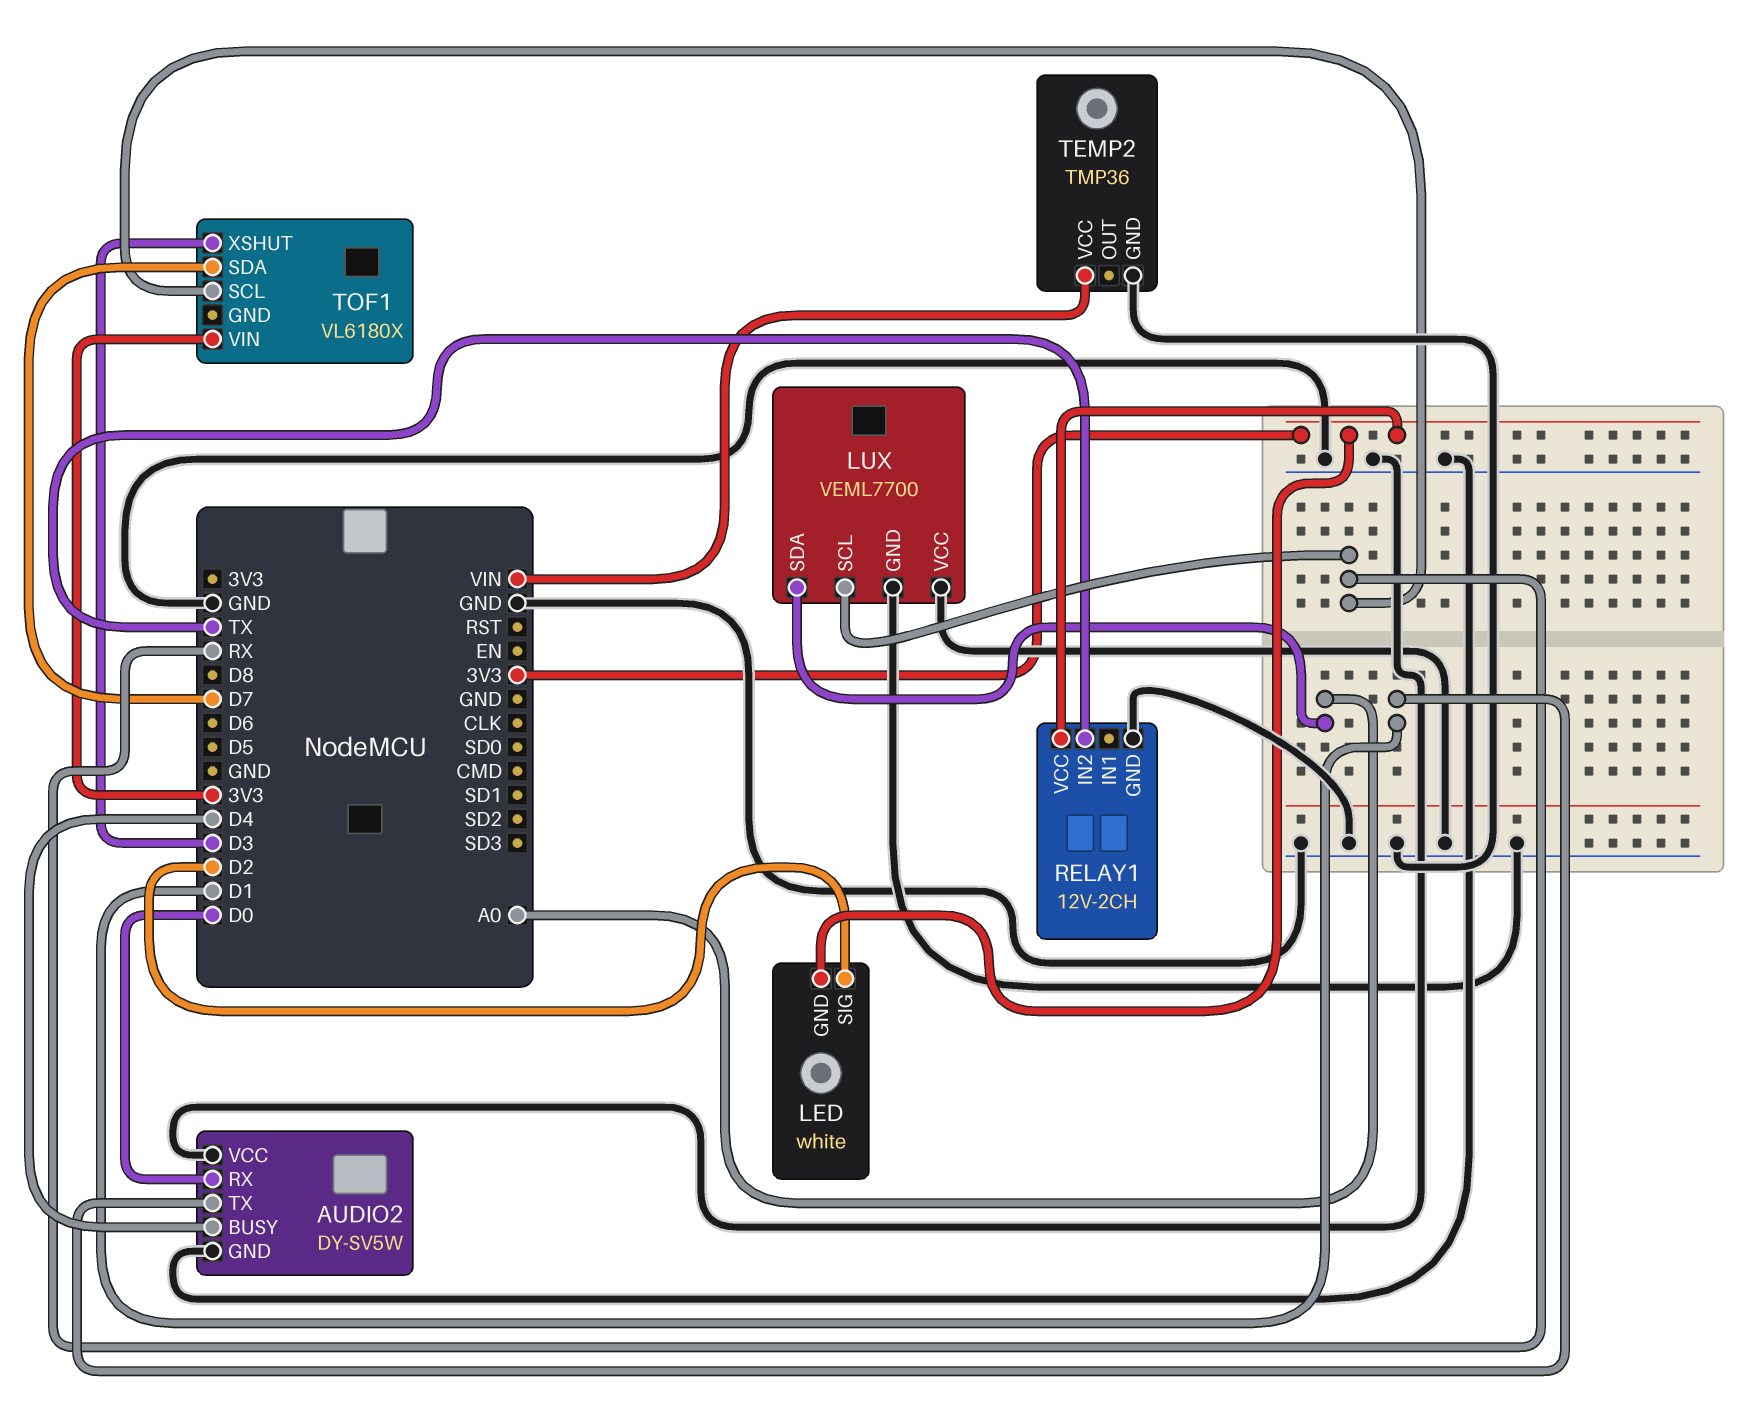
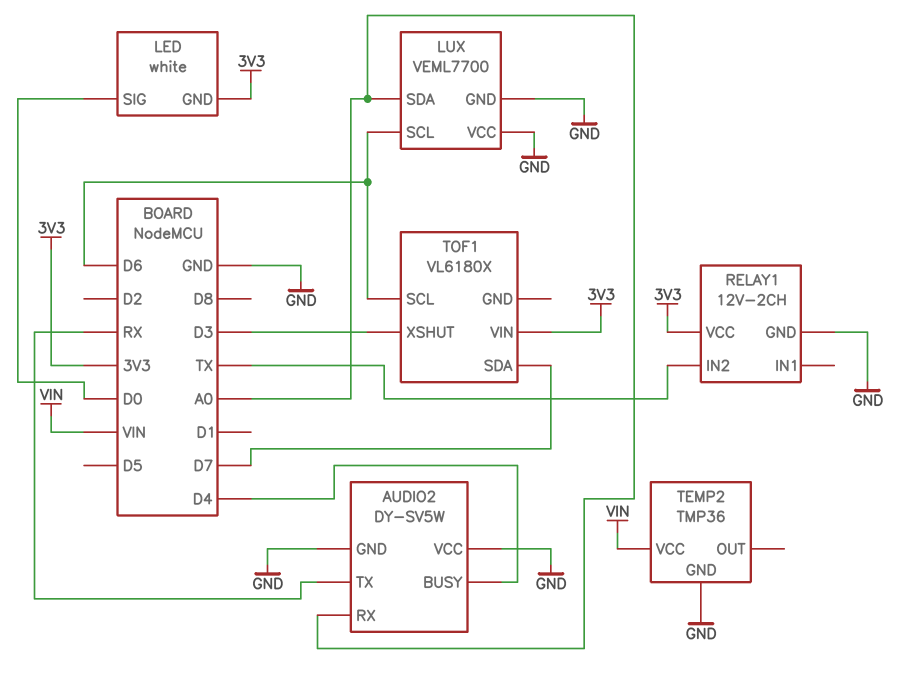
AUDIO2 pin RX: D0 -> A0
AUDIO2 pin TX: D1 -> RX
LED pin SIG: D2 -> D0
LUX pin SCL: RX -> D6
TOF1 pin SCL: RX -> D6

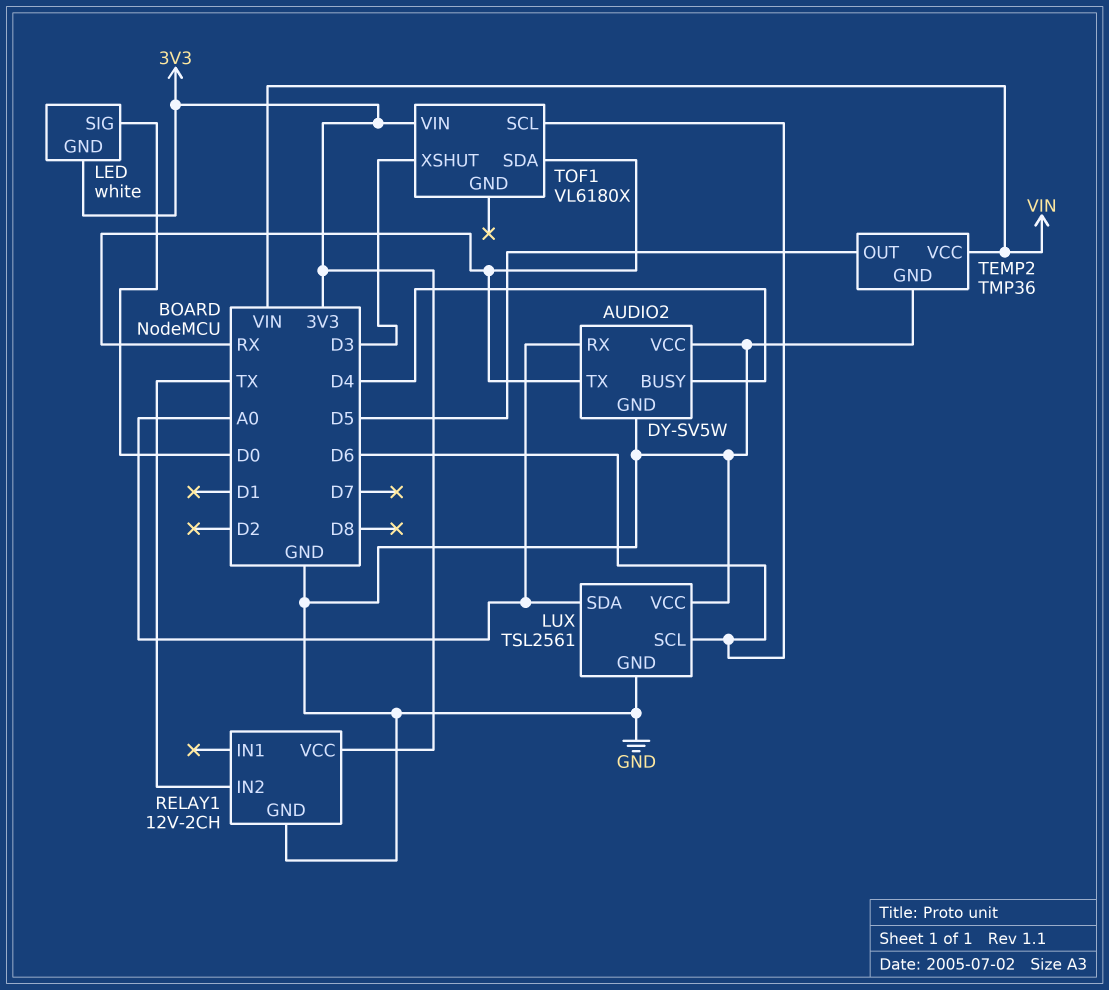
LUX: VEML7700 -> TSL2561
TEMP2 pin OUT: none -> D5
TOF1 pin SDA: D7 -> RX

